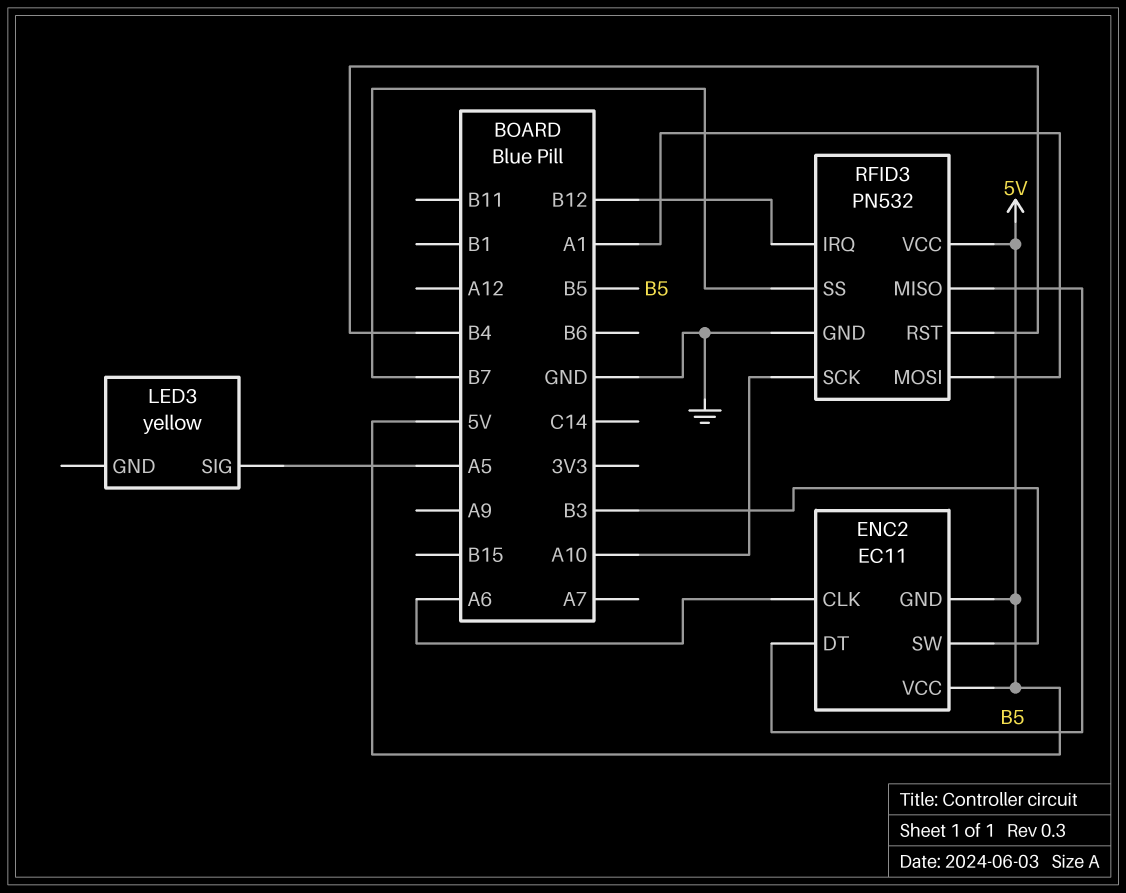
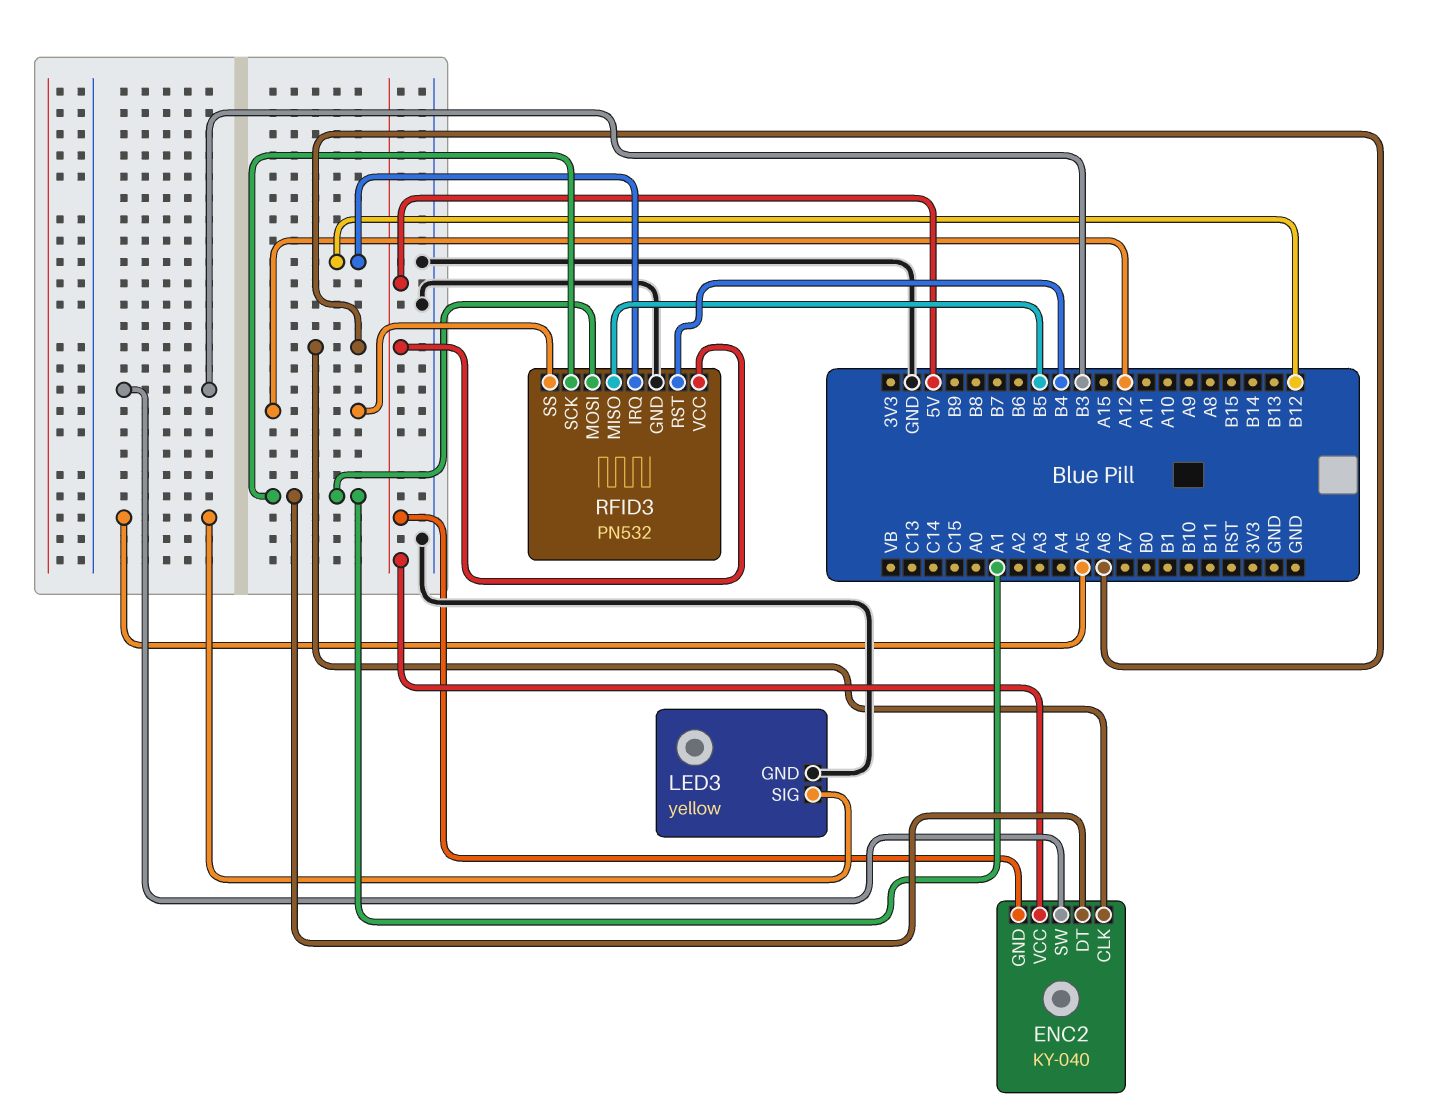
ENC2: EC11 -> KY-040
ENC2 pin DT: B5 -> A1
LED3 pin GND: none -> GND
RFID3 pin SCK: A10 -> A1
RFID3 pin SS: B7 -> A12

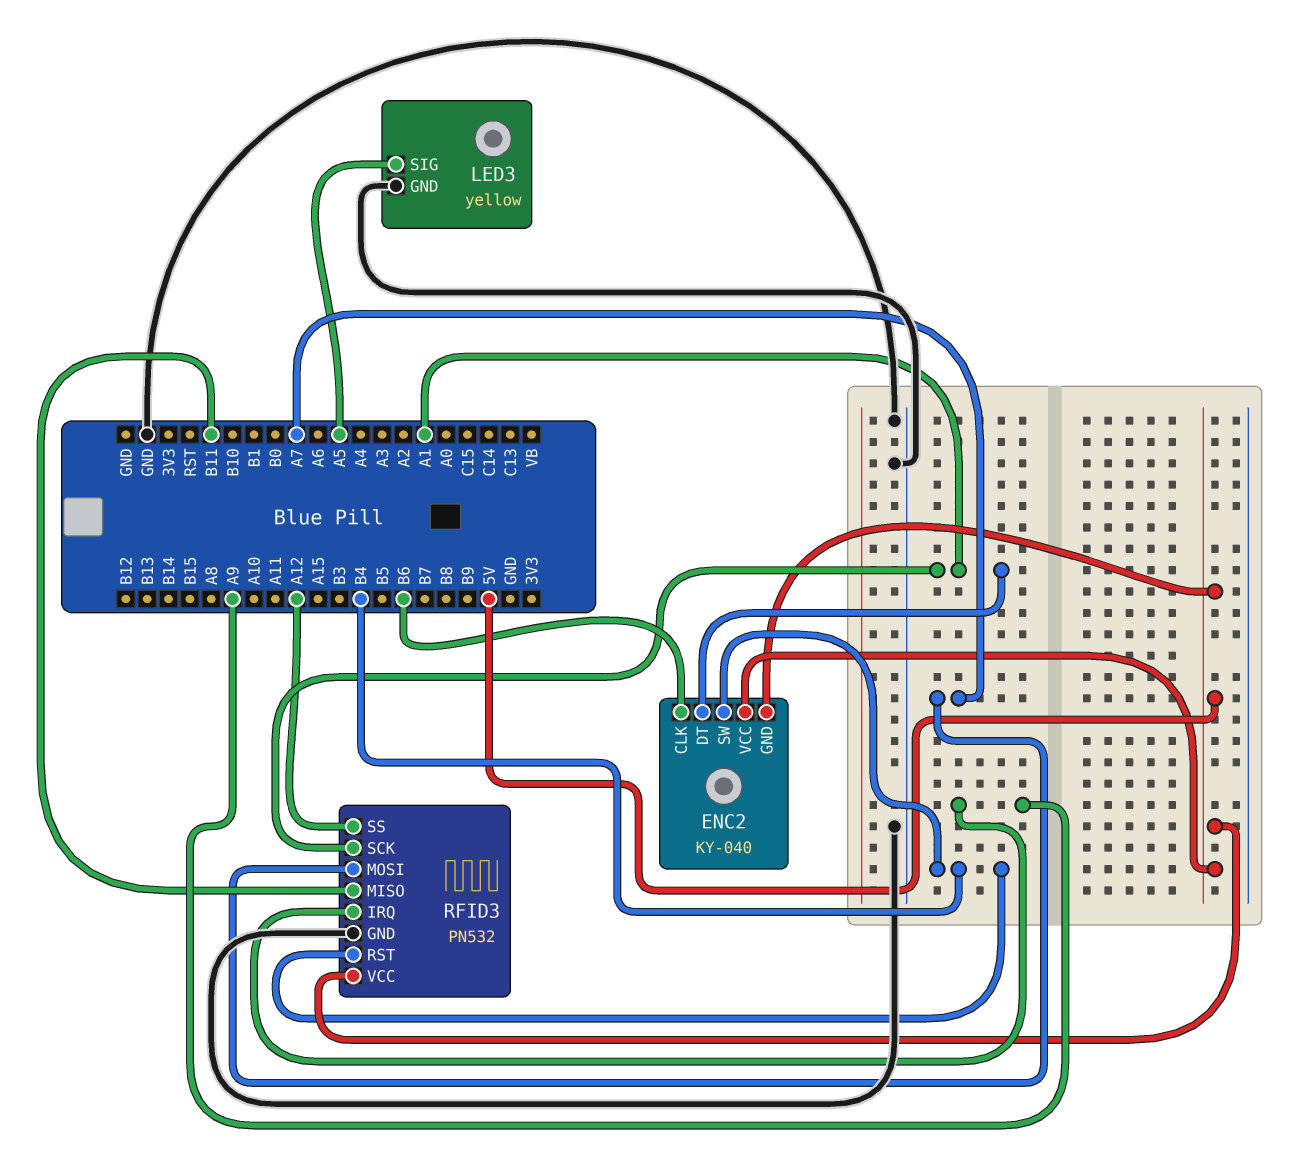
ENC2 pin CLK: A6 -> B6
ENC2 pin SW: B3 -> B4
RFID3 pin IRQ: B12 -> A9
RFID3 pin MISO: B5 -> B11
RFID3 pin MOSI: A1 -> A7

